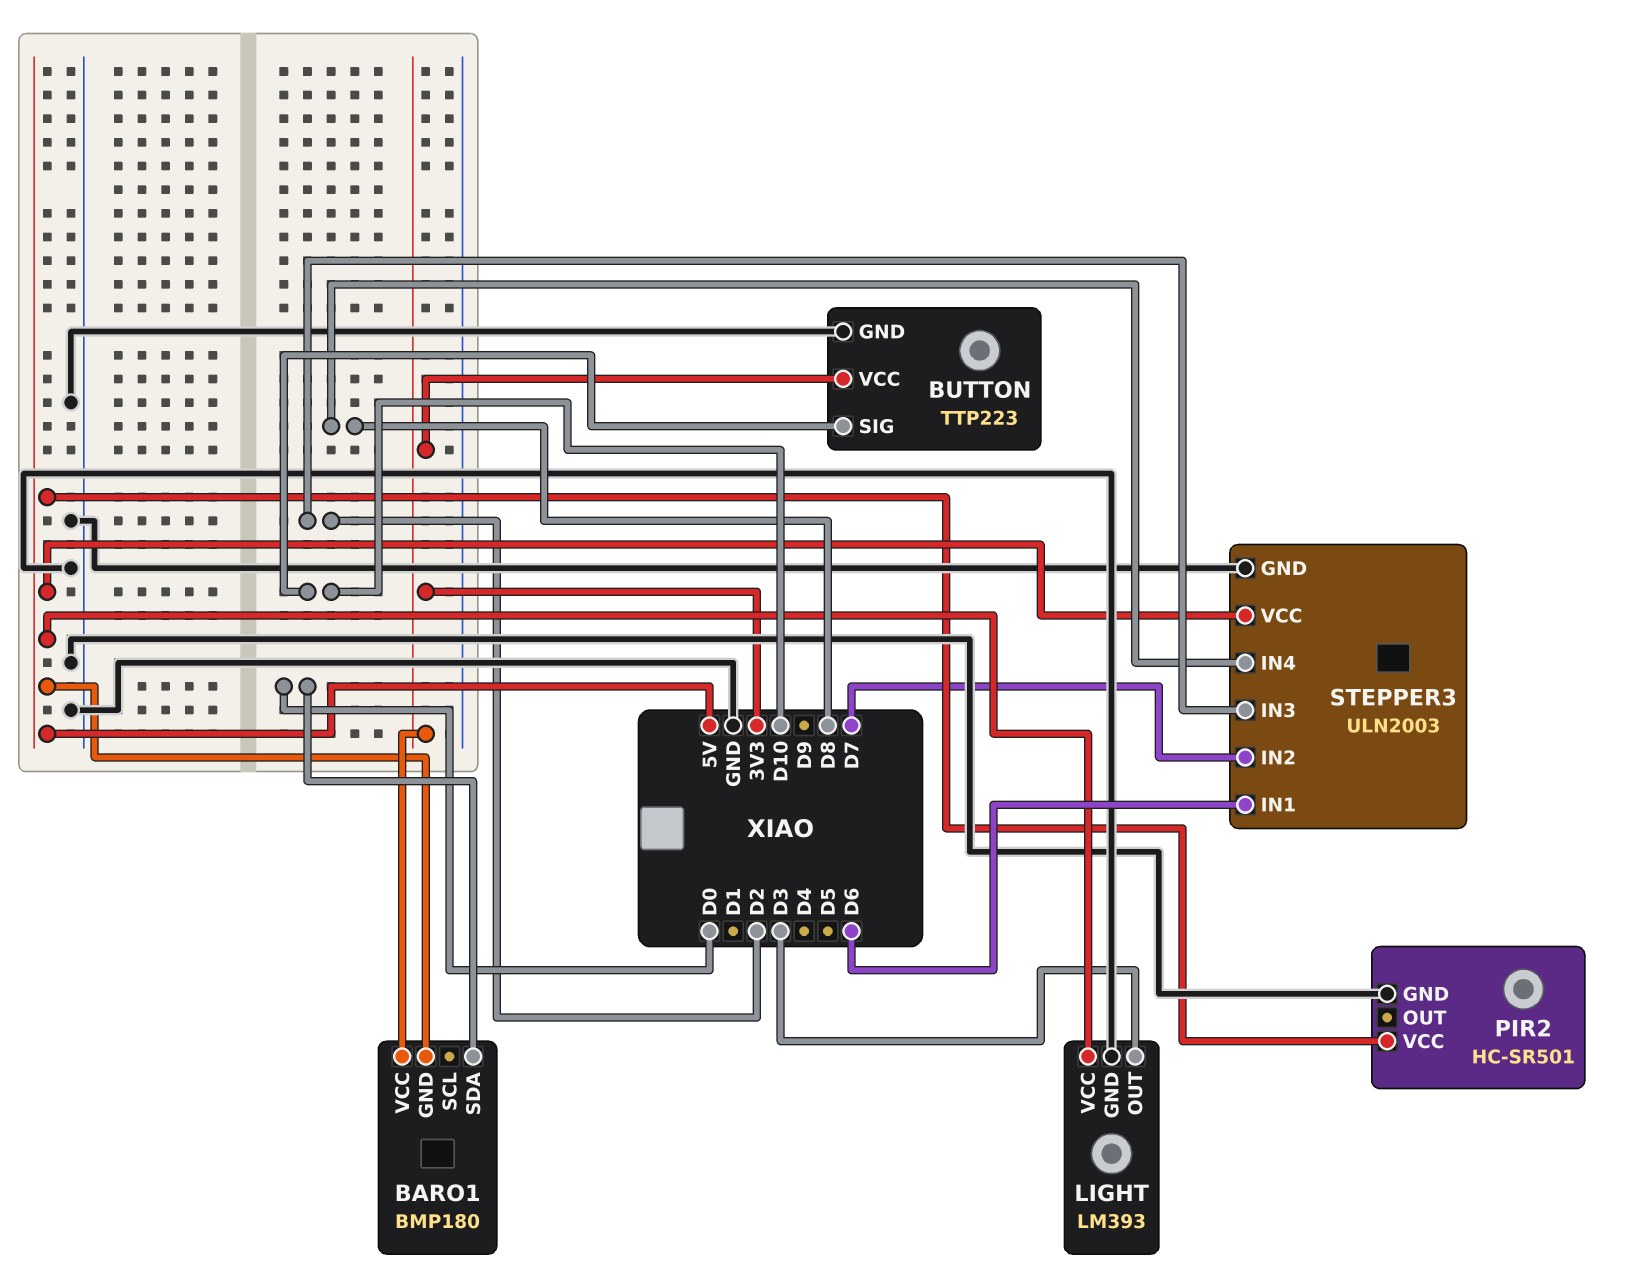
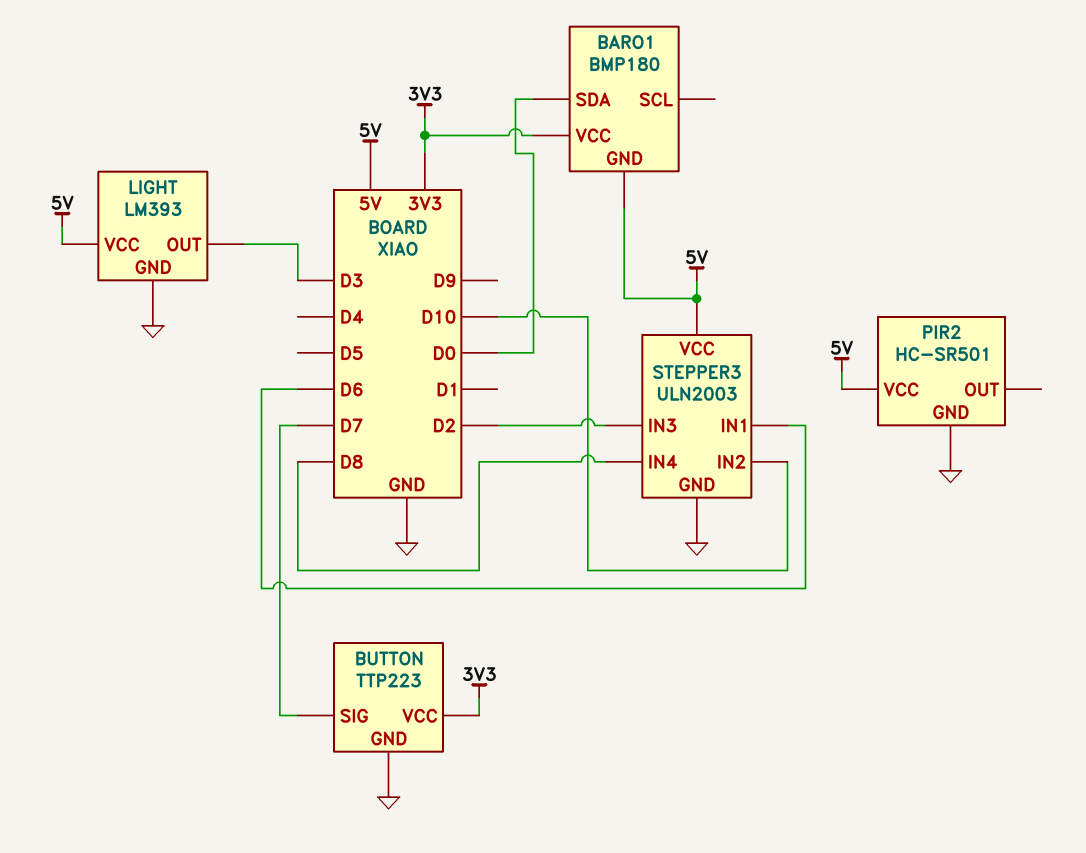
BUTTON pin SIG: D10 -> D7
STEPPER3 pin IN2: D7 -> D10

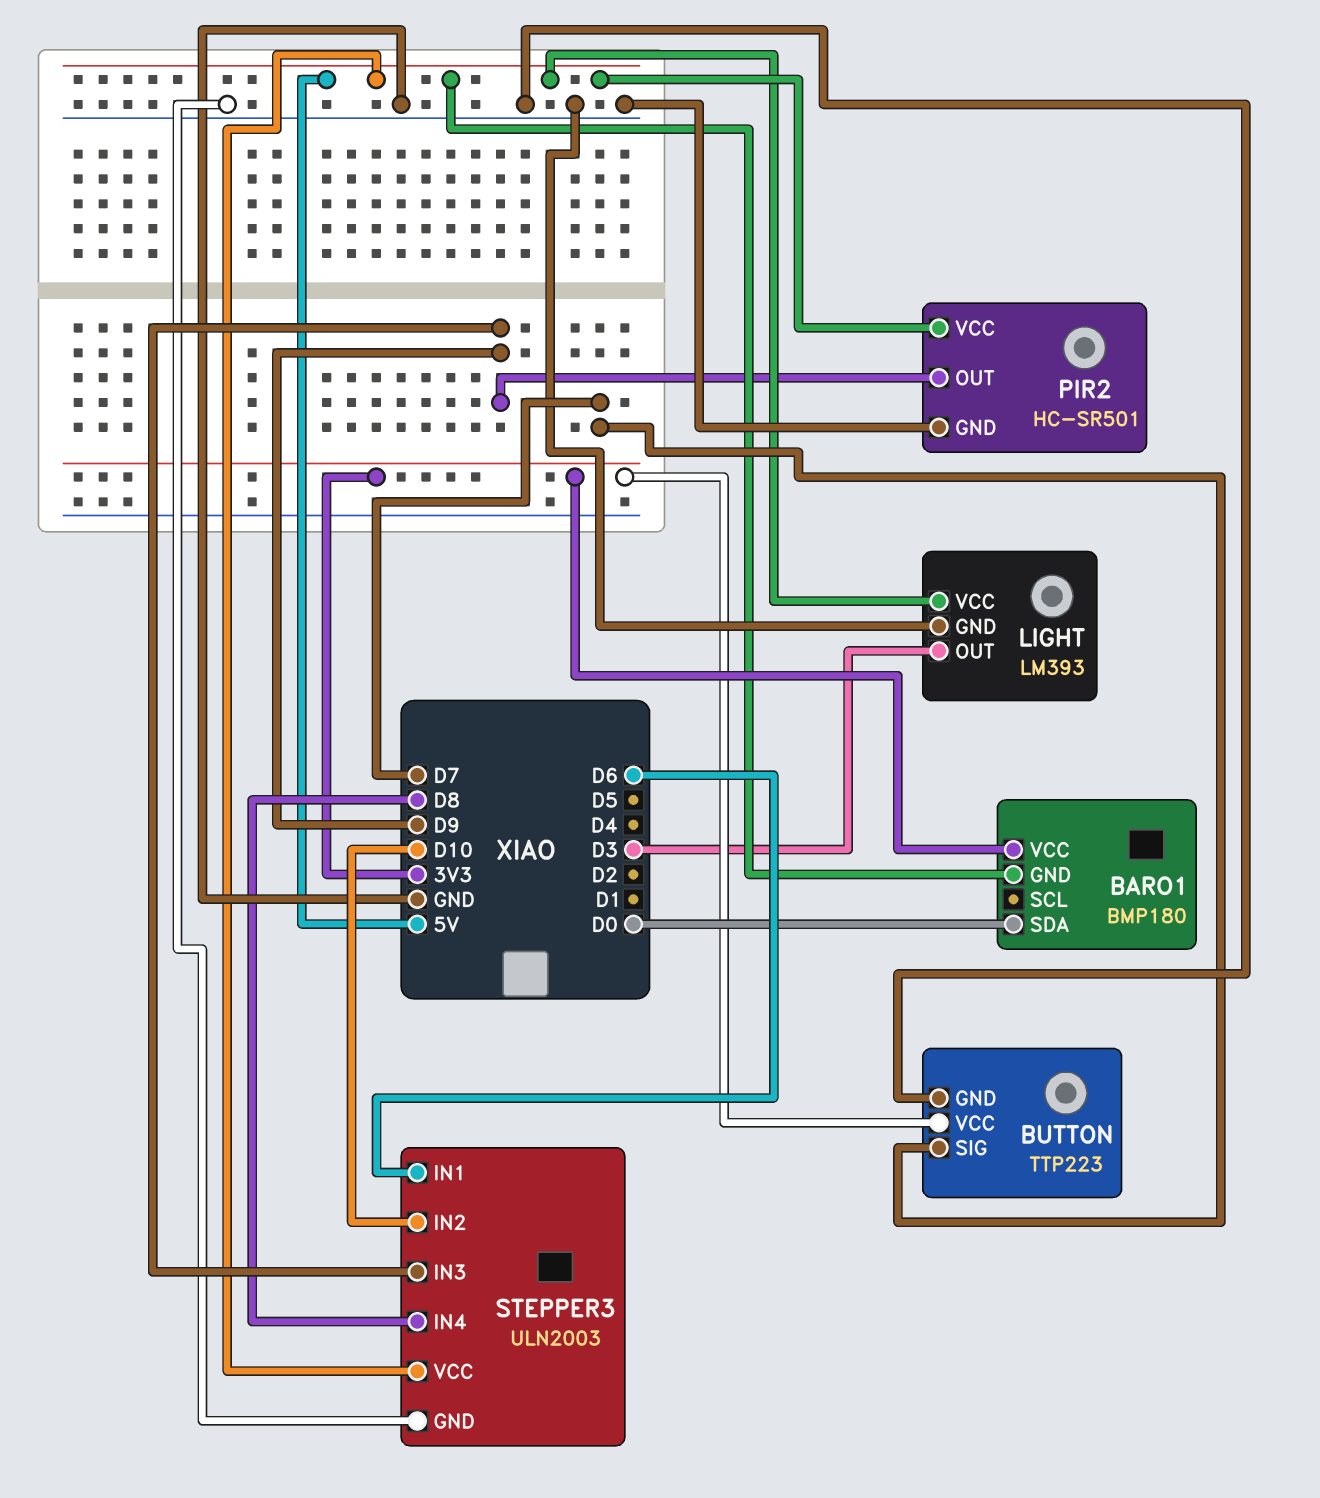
PIR2 pin OUT: none -> D9
STEPPER3 pin IN3: D2 -> D9

